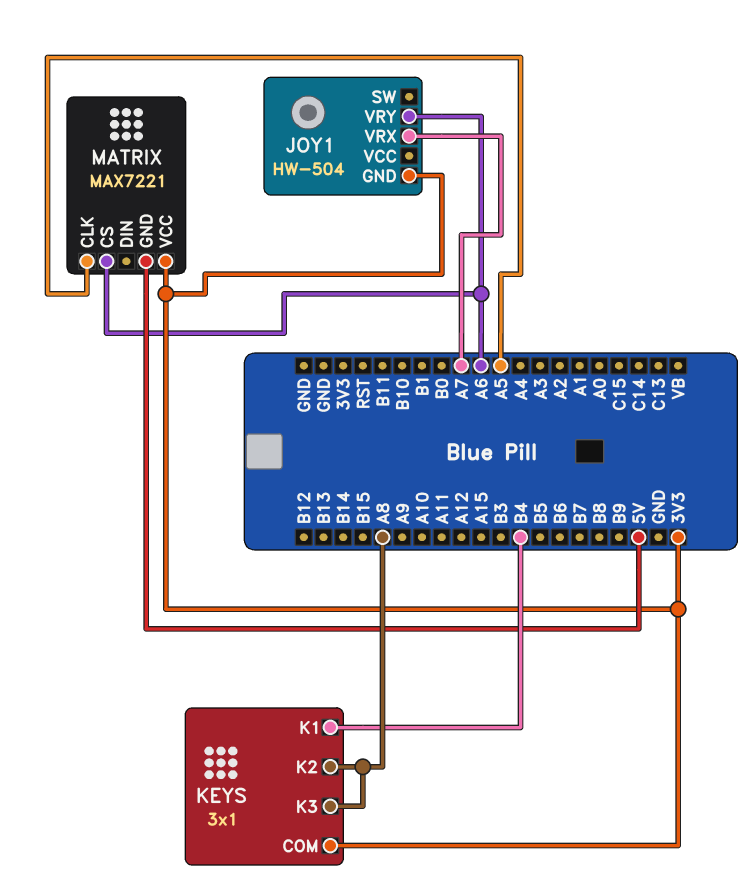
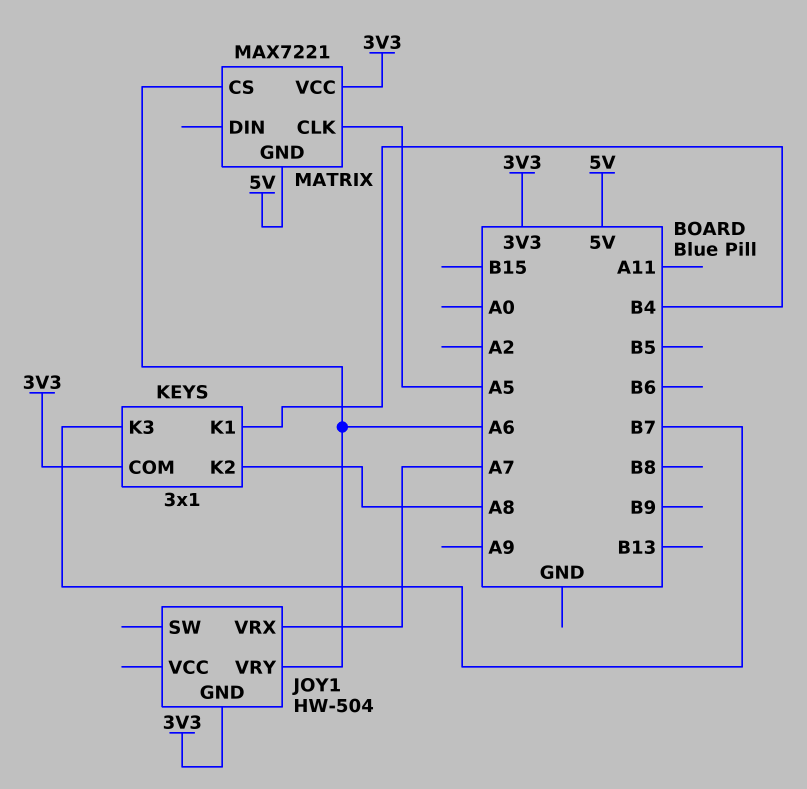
KEYS pin K3: A8 -> B7

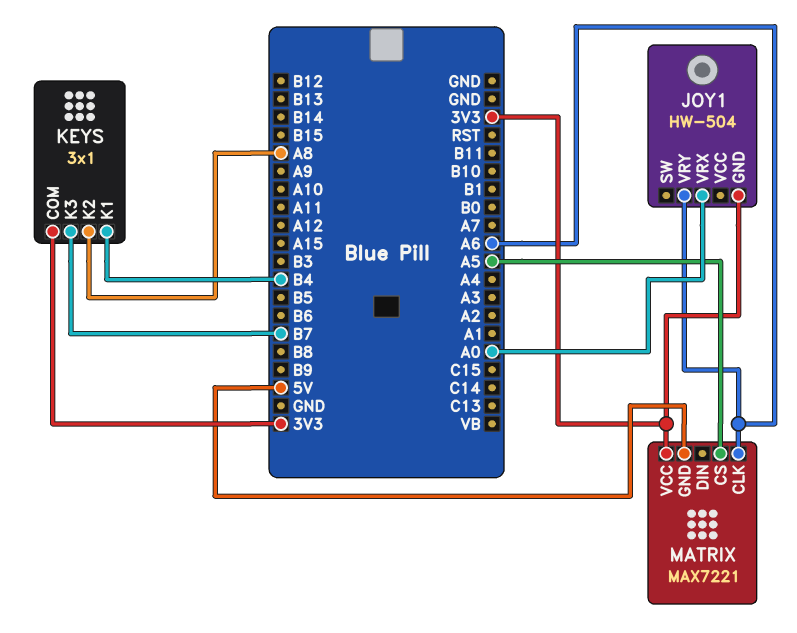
JOY1 pin VRX: A7 -> A0
MATRIX pin CLK: A5 -> A6
MATRIX pin CS: A6 -> A5

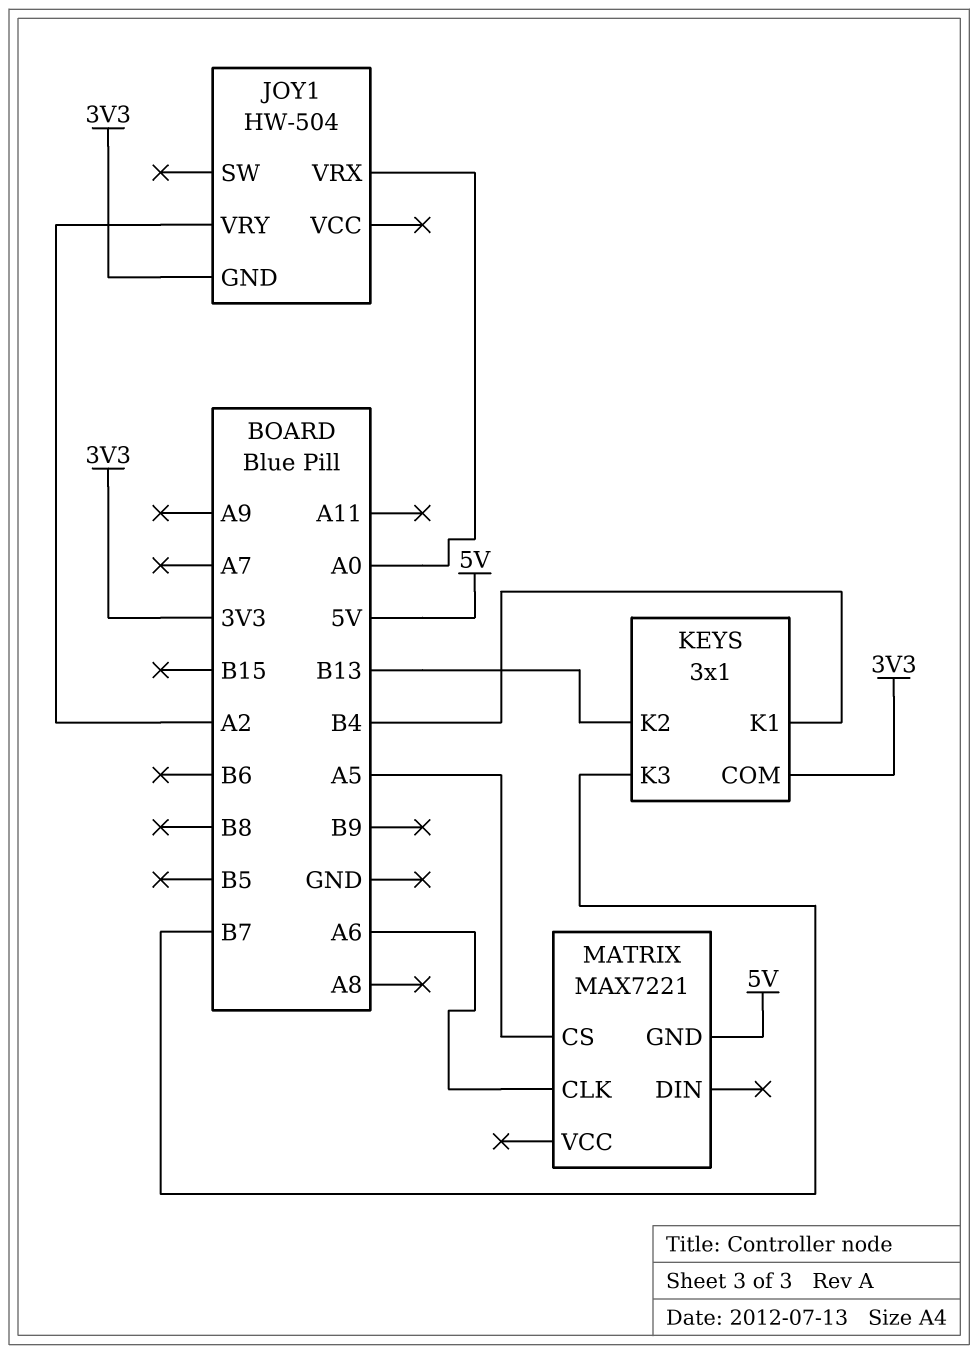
JOY1 pin VRY: A6 -> A2
KEYS pin K2: A8 -> B13
MATRIX pin VCC: 3V3 -> none

